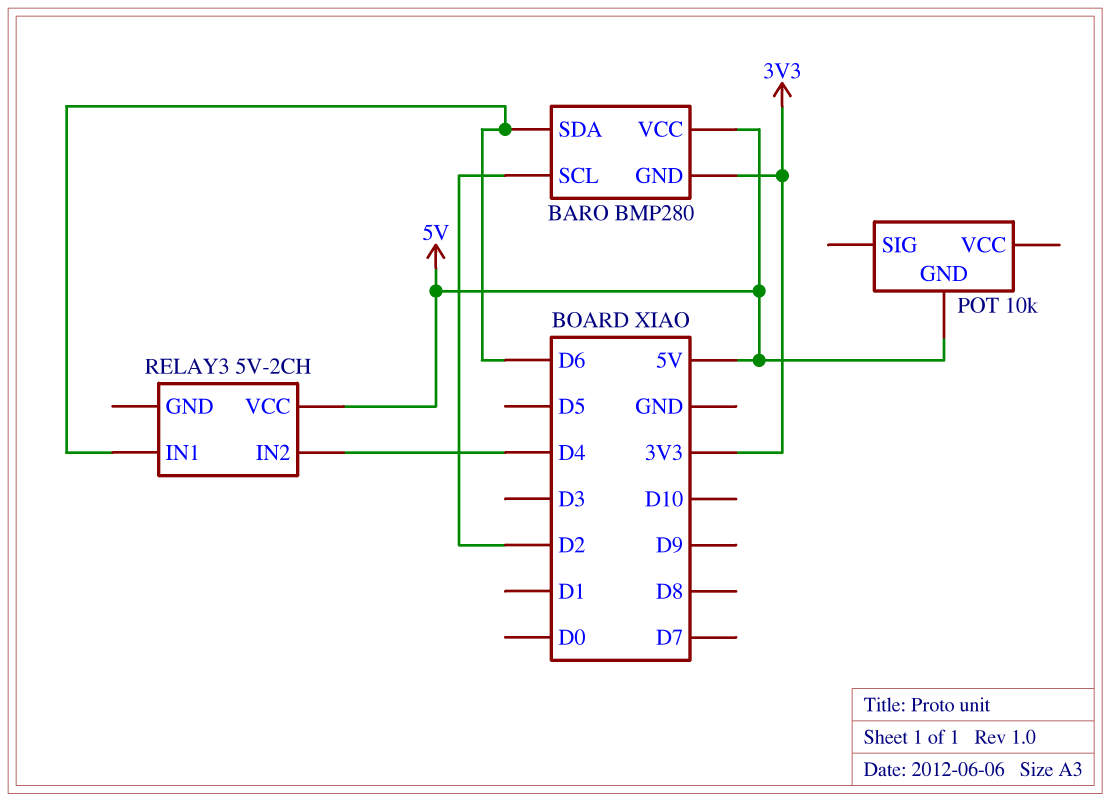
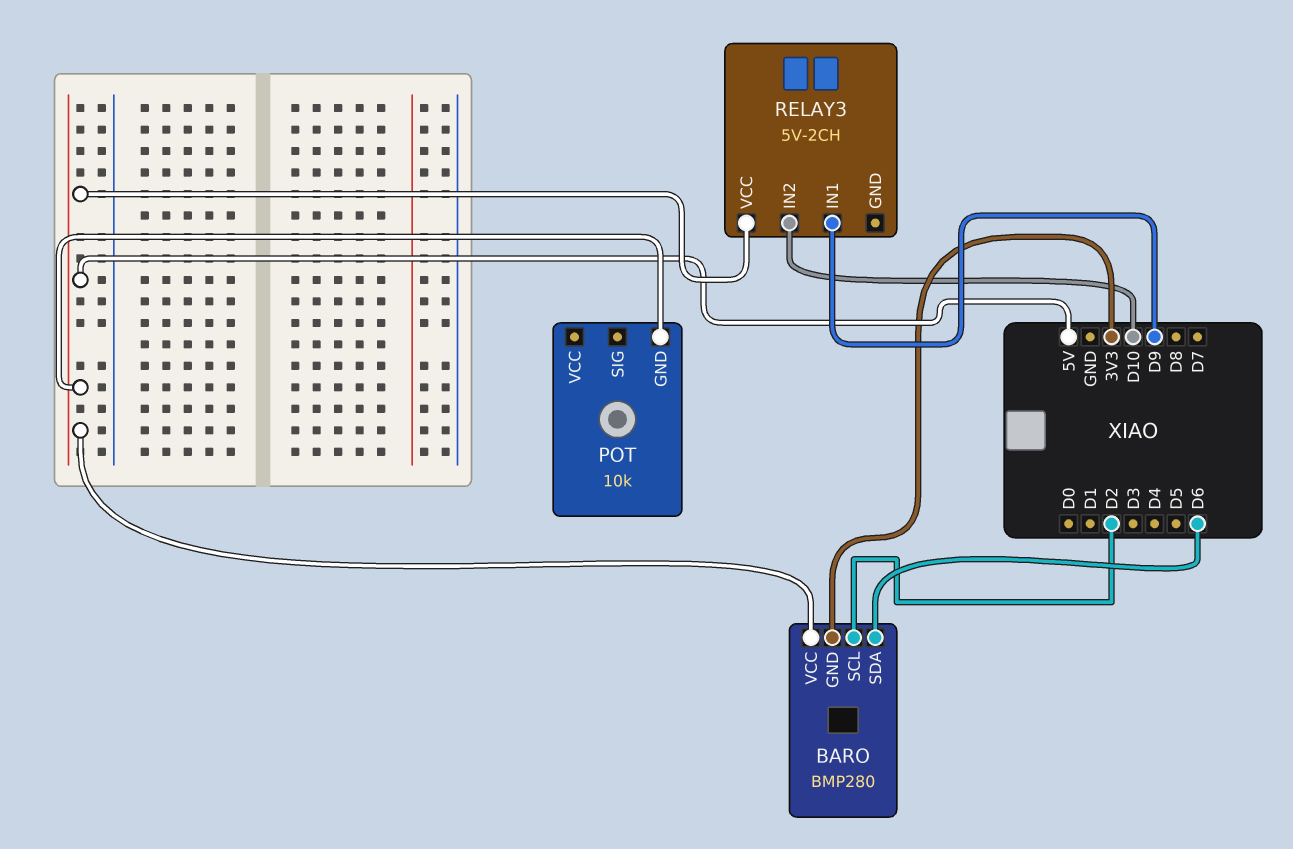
RELAY3 pin IN1: D6 -> D9
RELAY3 pin IN2: D4 -> D10

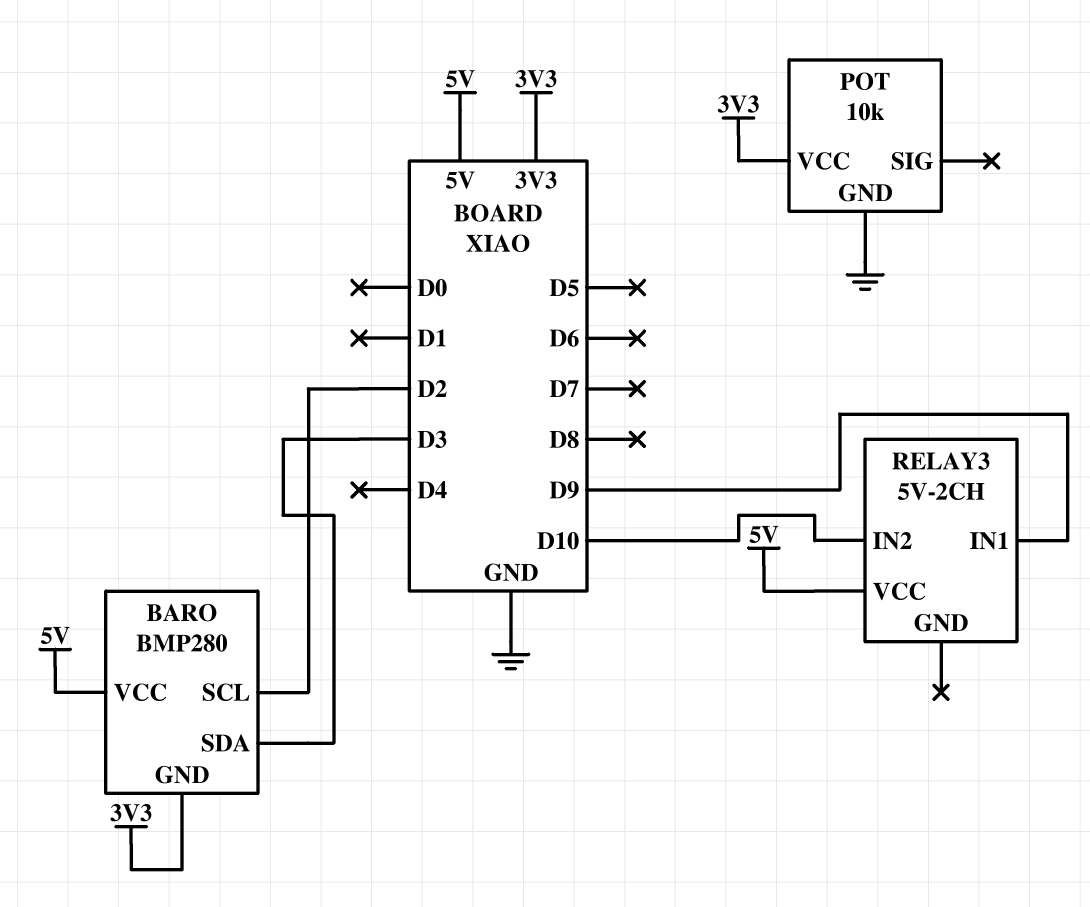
BARO pin SDA: D6 -> D3
POT pin GND: 5V -> GND
POT pin VCC: none -> 3V3

